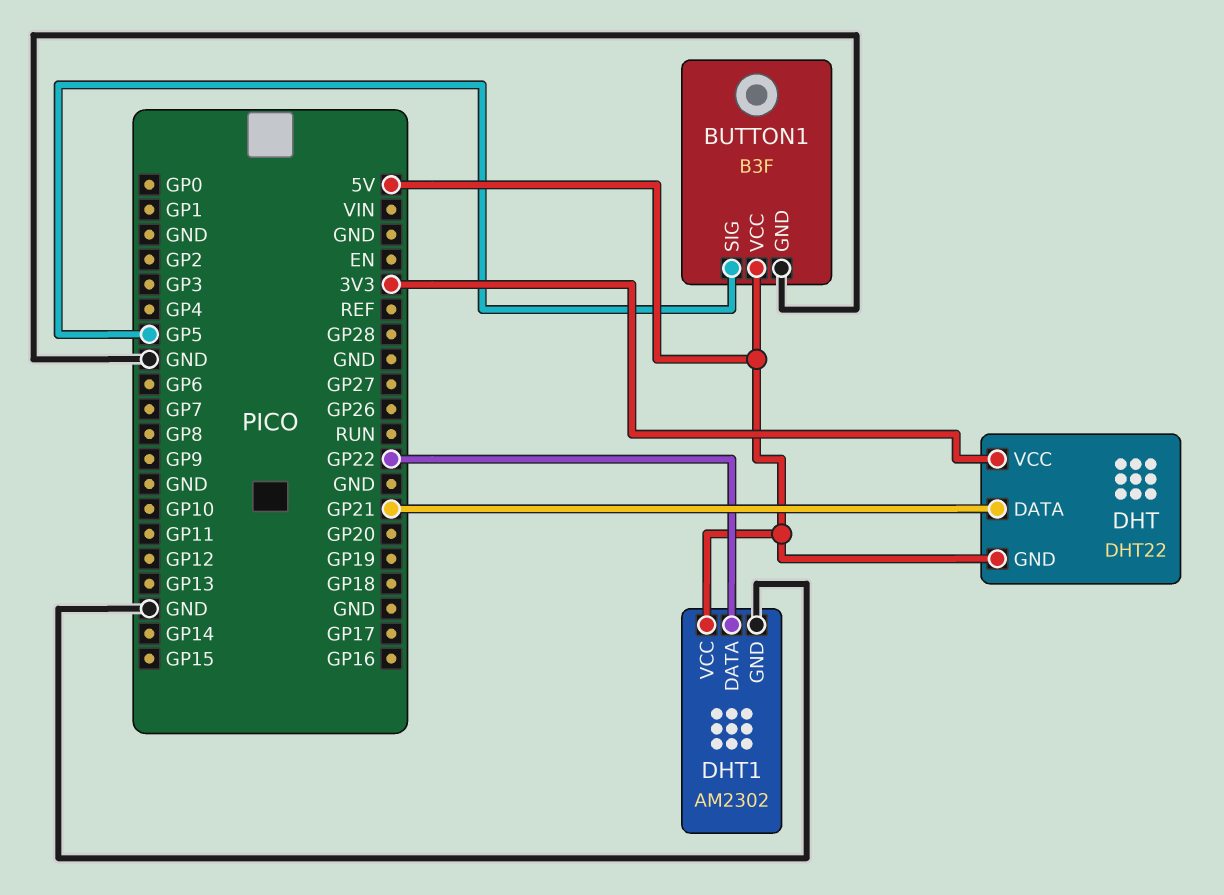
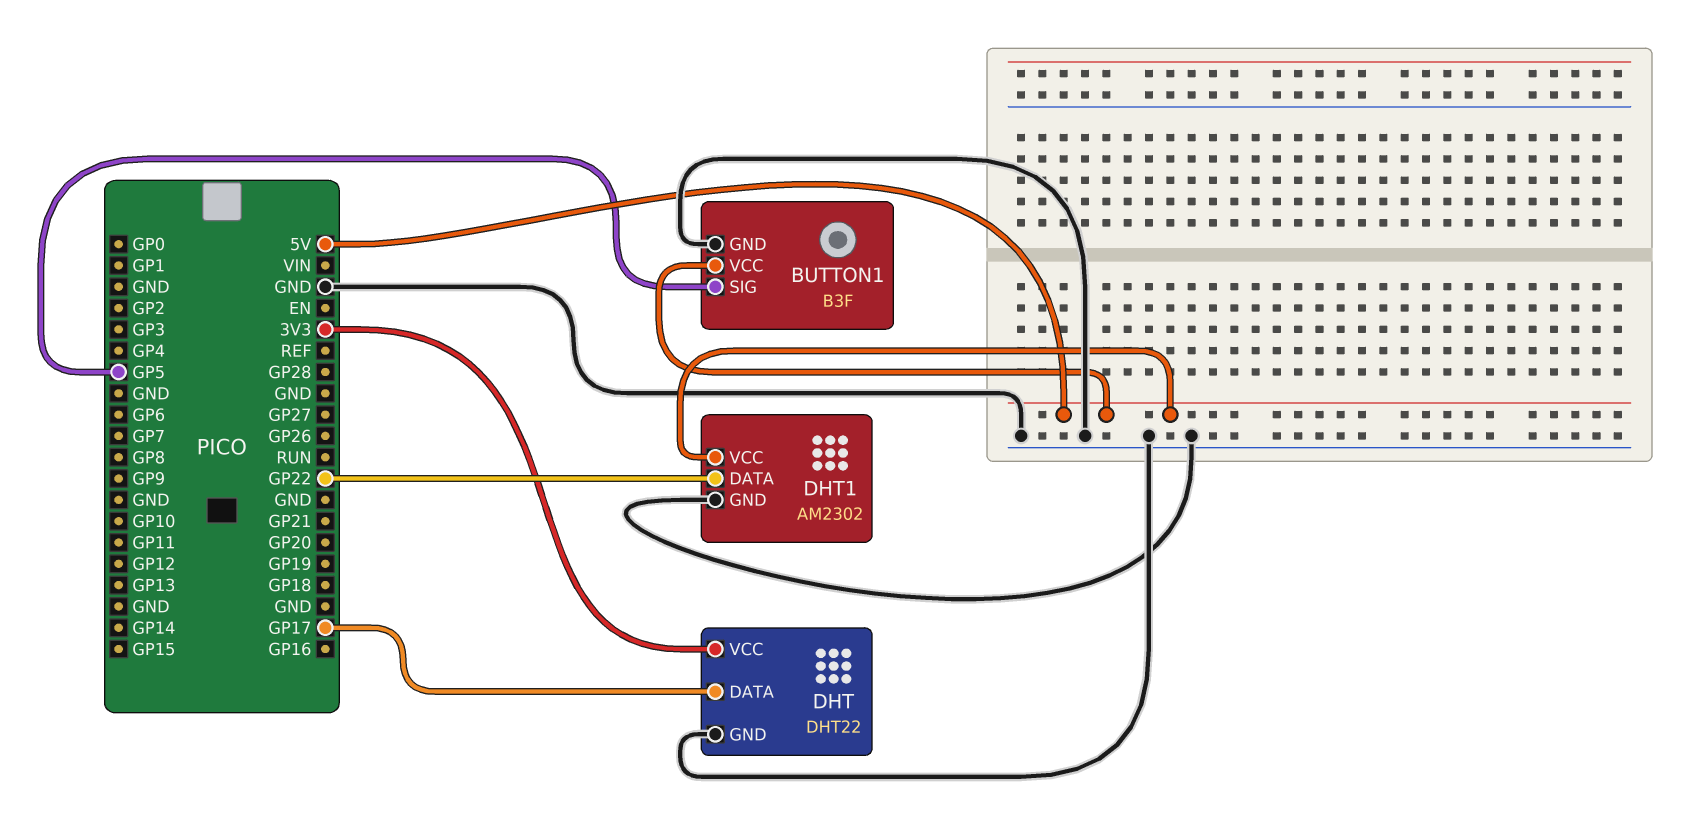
DHT pin DATA: GP21 -> GP17
DHT pin GND: 5V -> GND

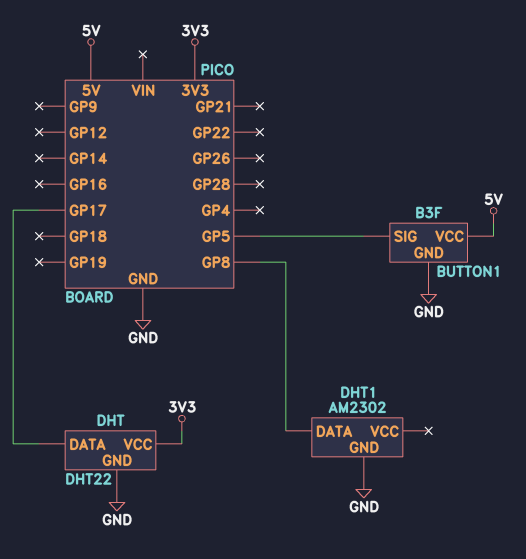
DHT1 pin DATA: GP22 -> GP8
DHT1 pin VCC: 5V -> none

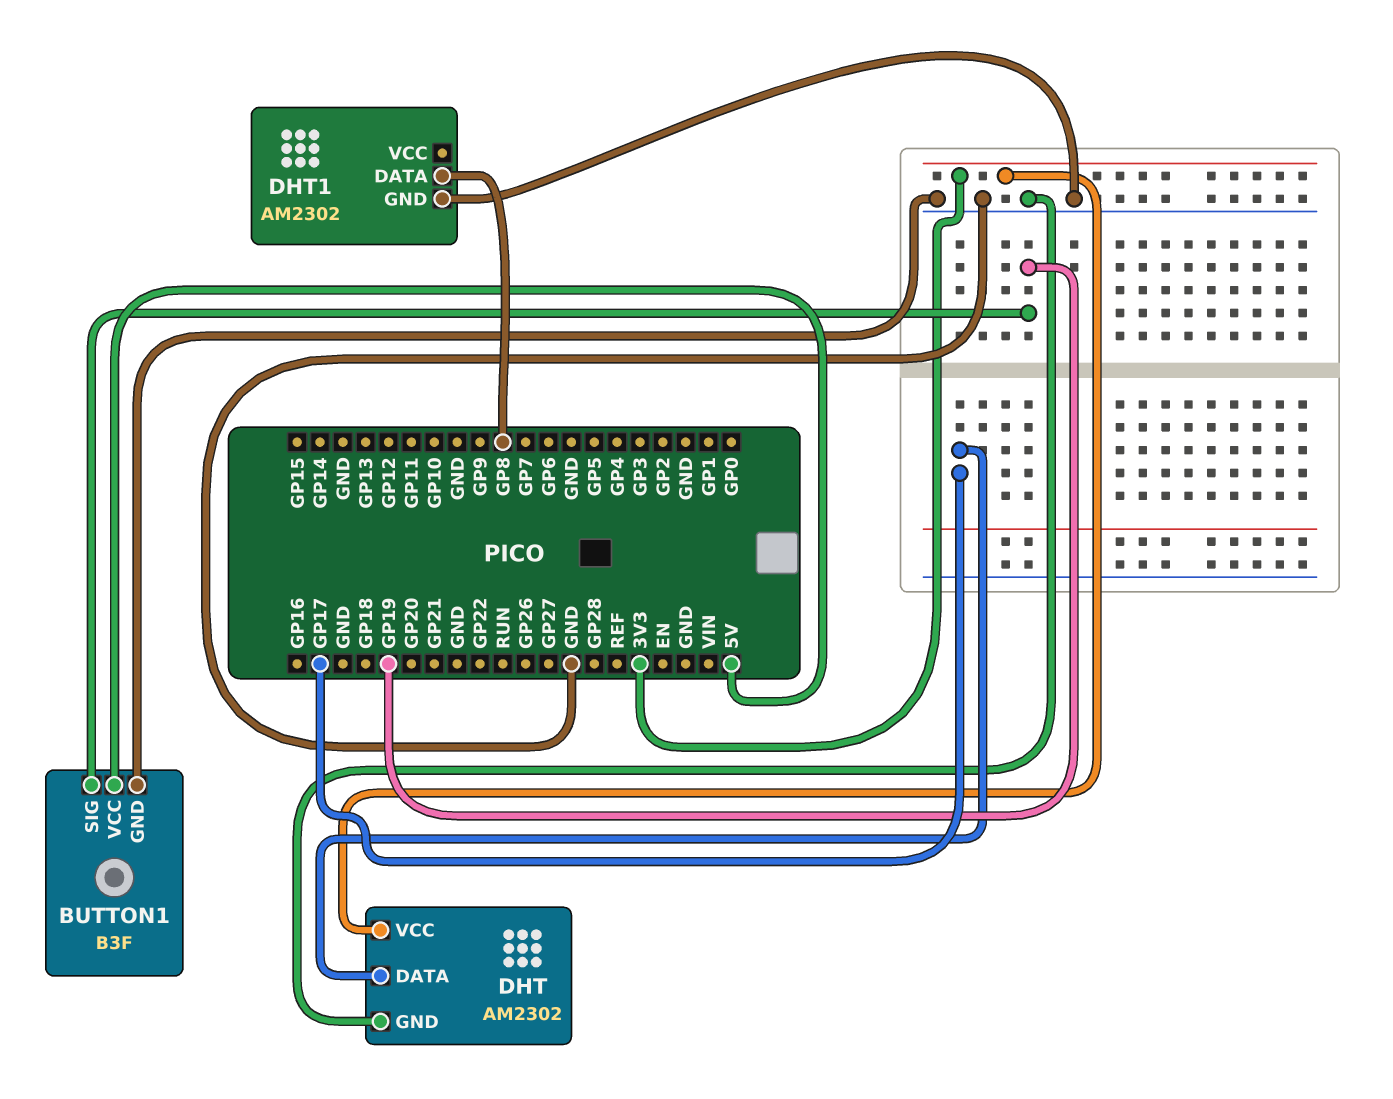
BUTTON1 pin SIG: GP5 -> GP19
DHT: DHT22 -> AM2302

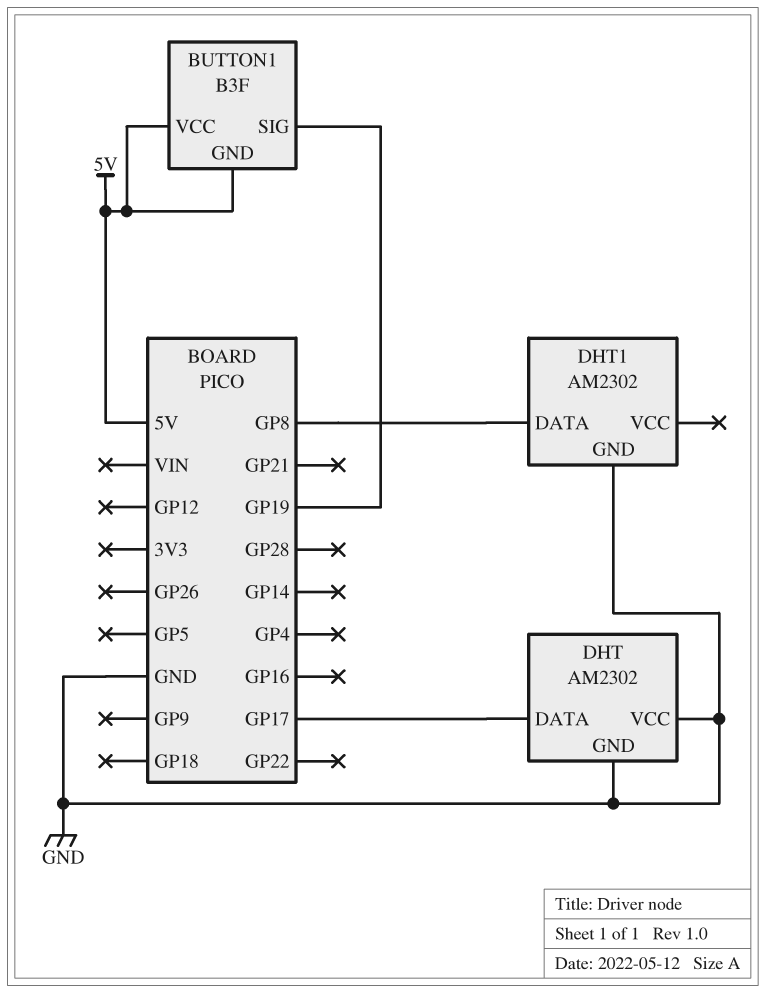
BUTTON1 pin GND: GND -> 5V
DHT pin VCC: 3V3 -> GND

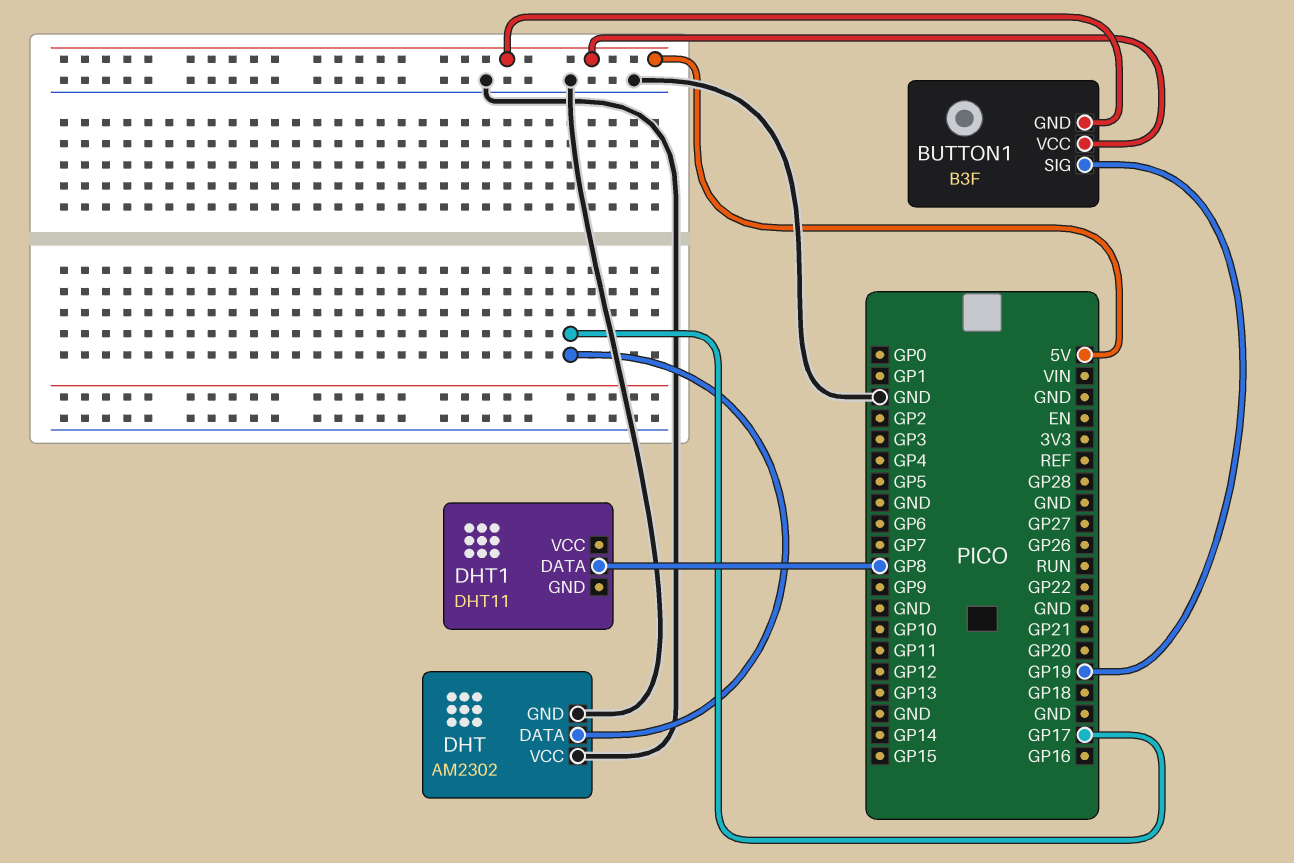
DHT1: AM2302 -> DHT11
DHT1 pin GND: GND -> none

